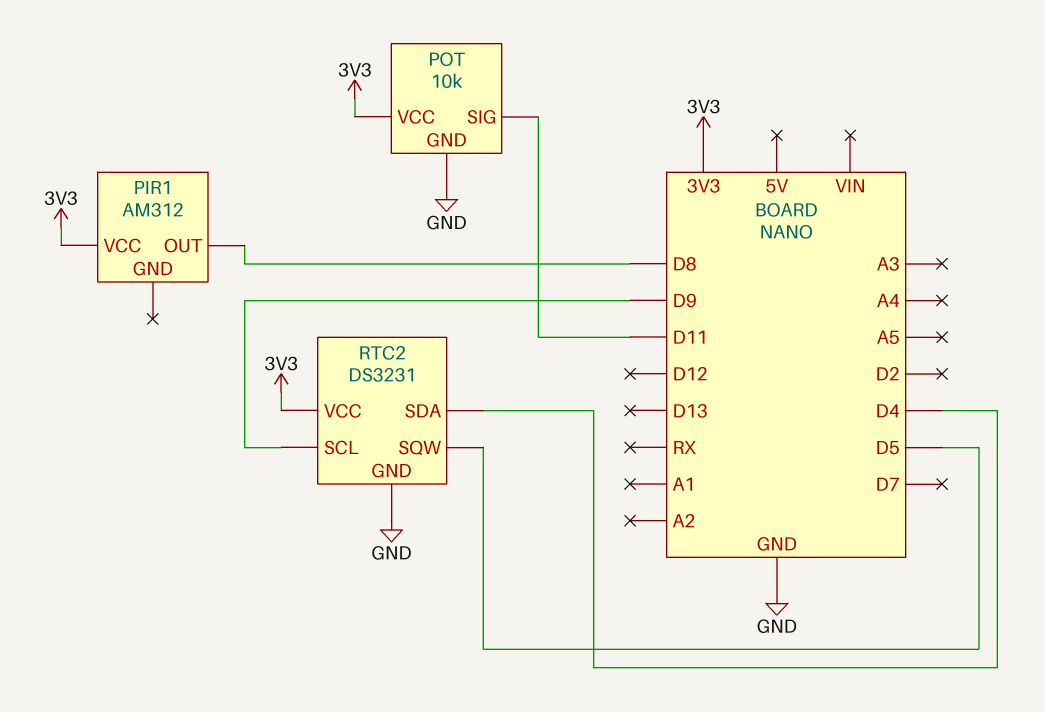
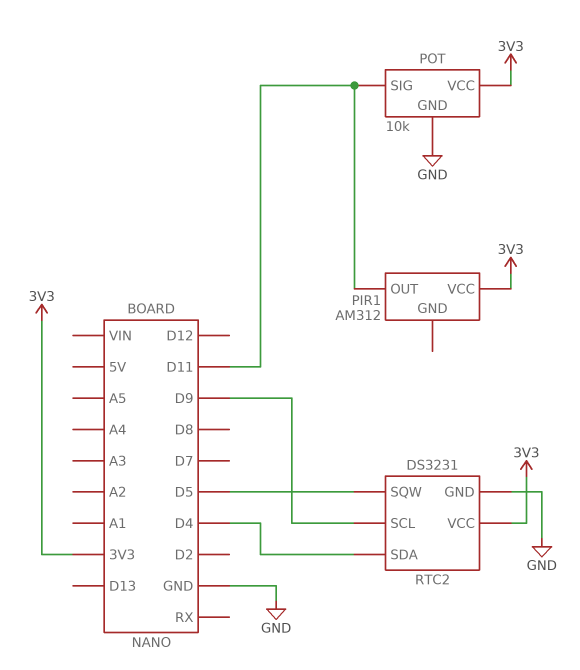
PIR1 pin OUT: D8 -> D11

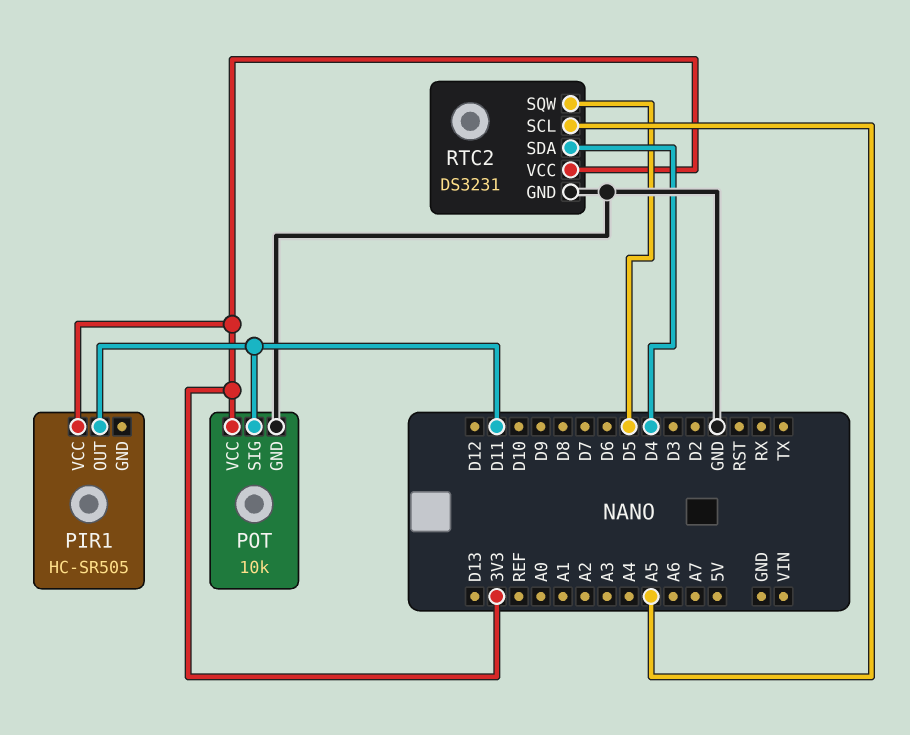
PIR1: AM312 -> HC-SR505
RTC2 pin SCL: D9 -> A5

